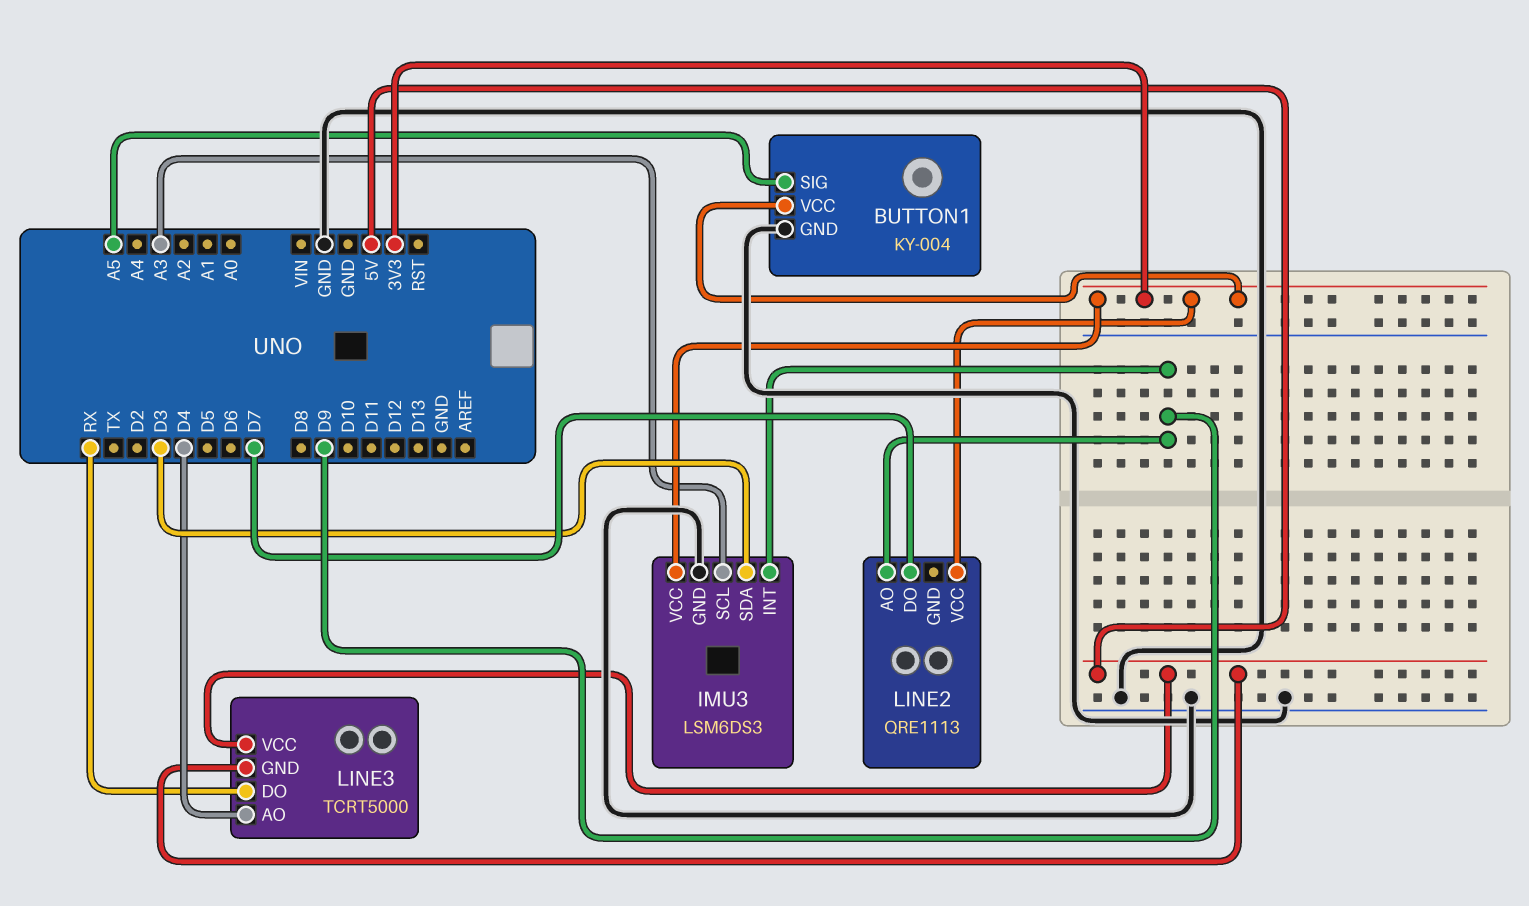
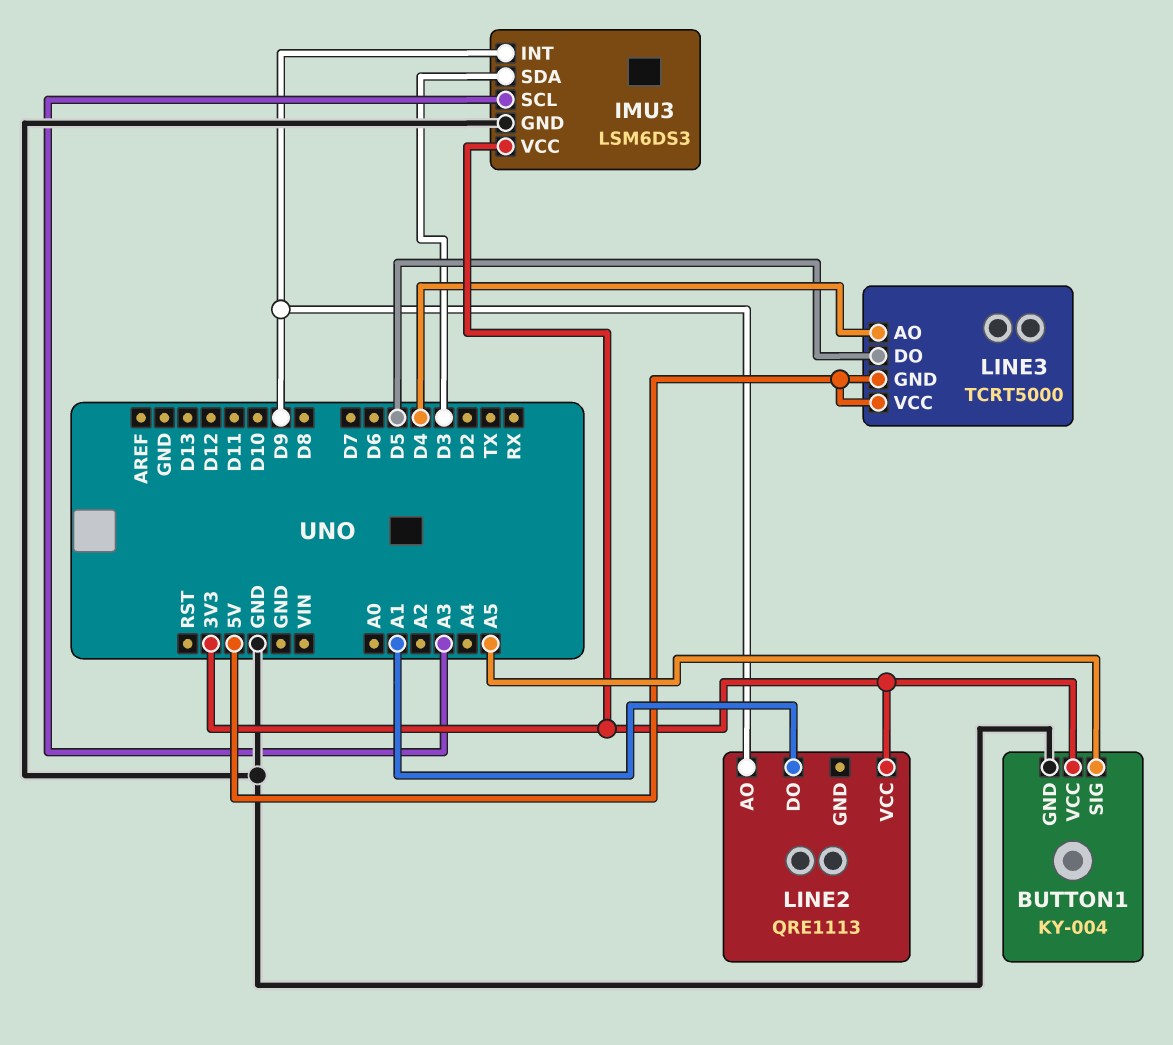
LINE2 pin DO: D7 -> A1
LINE3 pin DO: RX -> D5

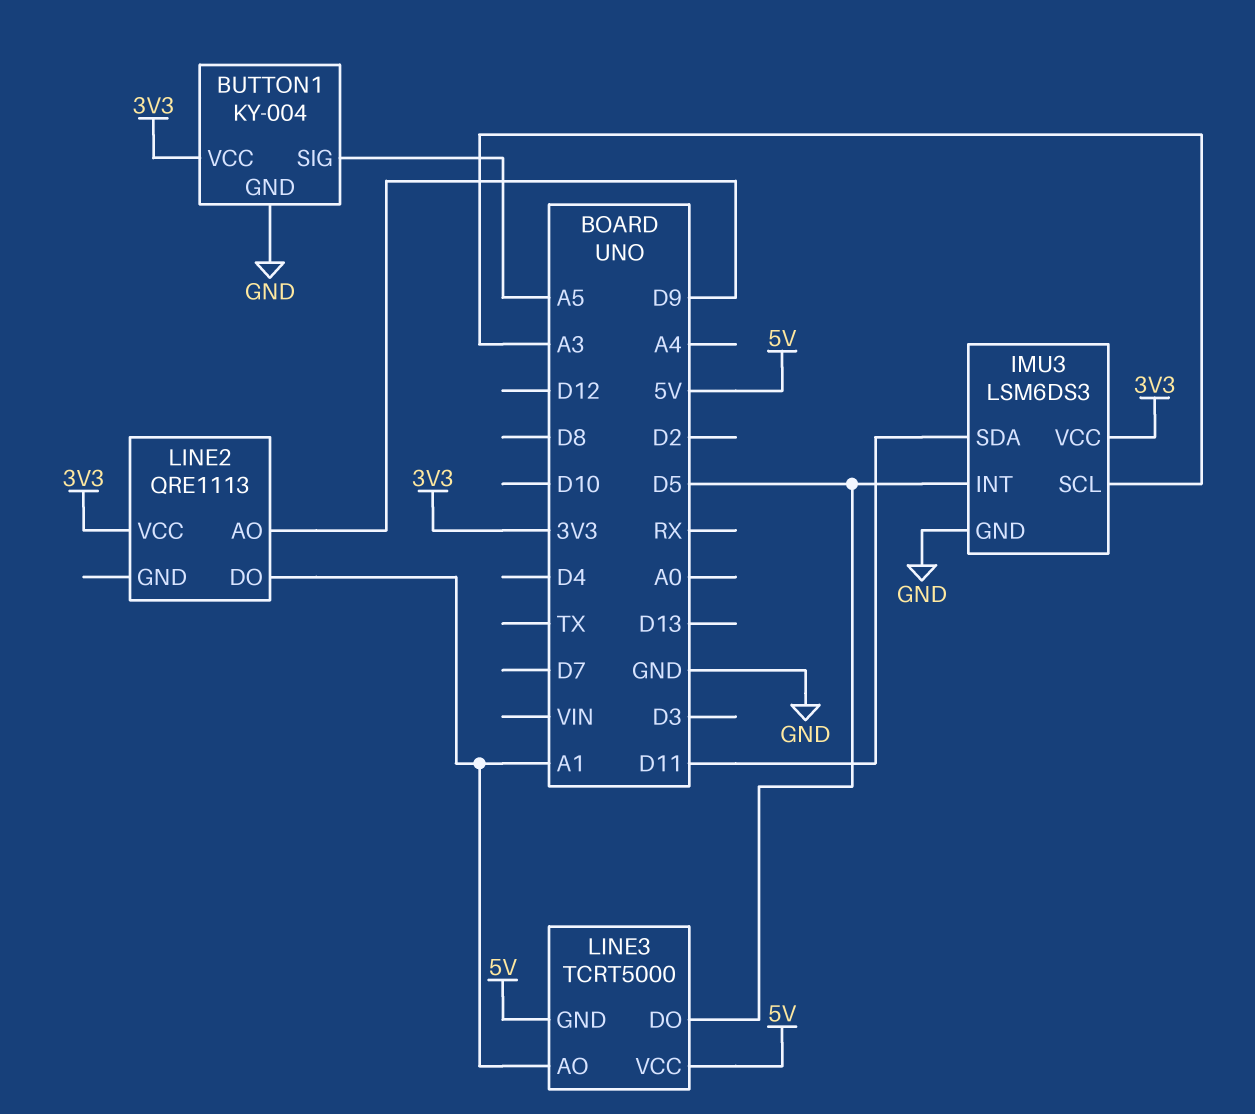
IMU3 pin INT: D9 -> D5
IMU3 pin SDA: D3 -> D11
LINE3 pin AO: D4 -> A1

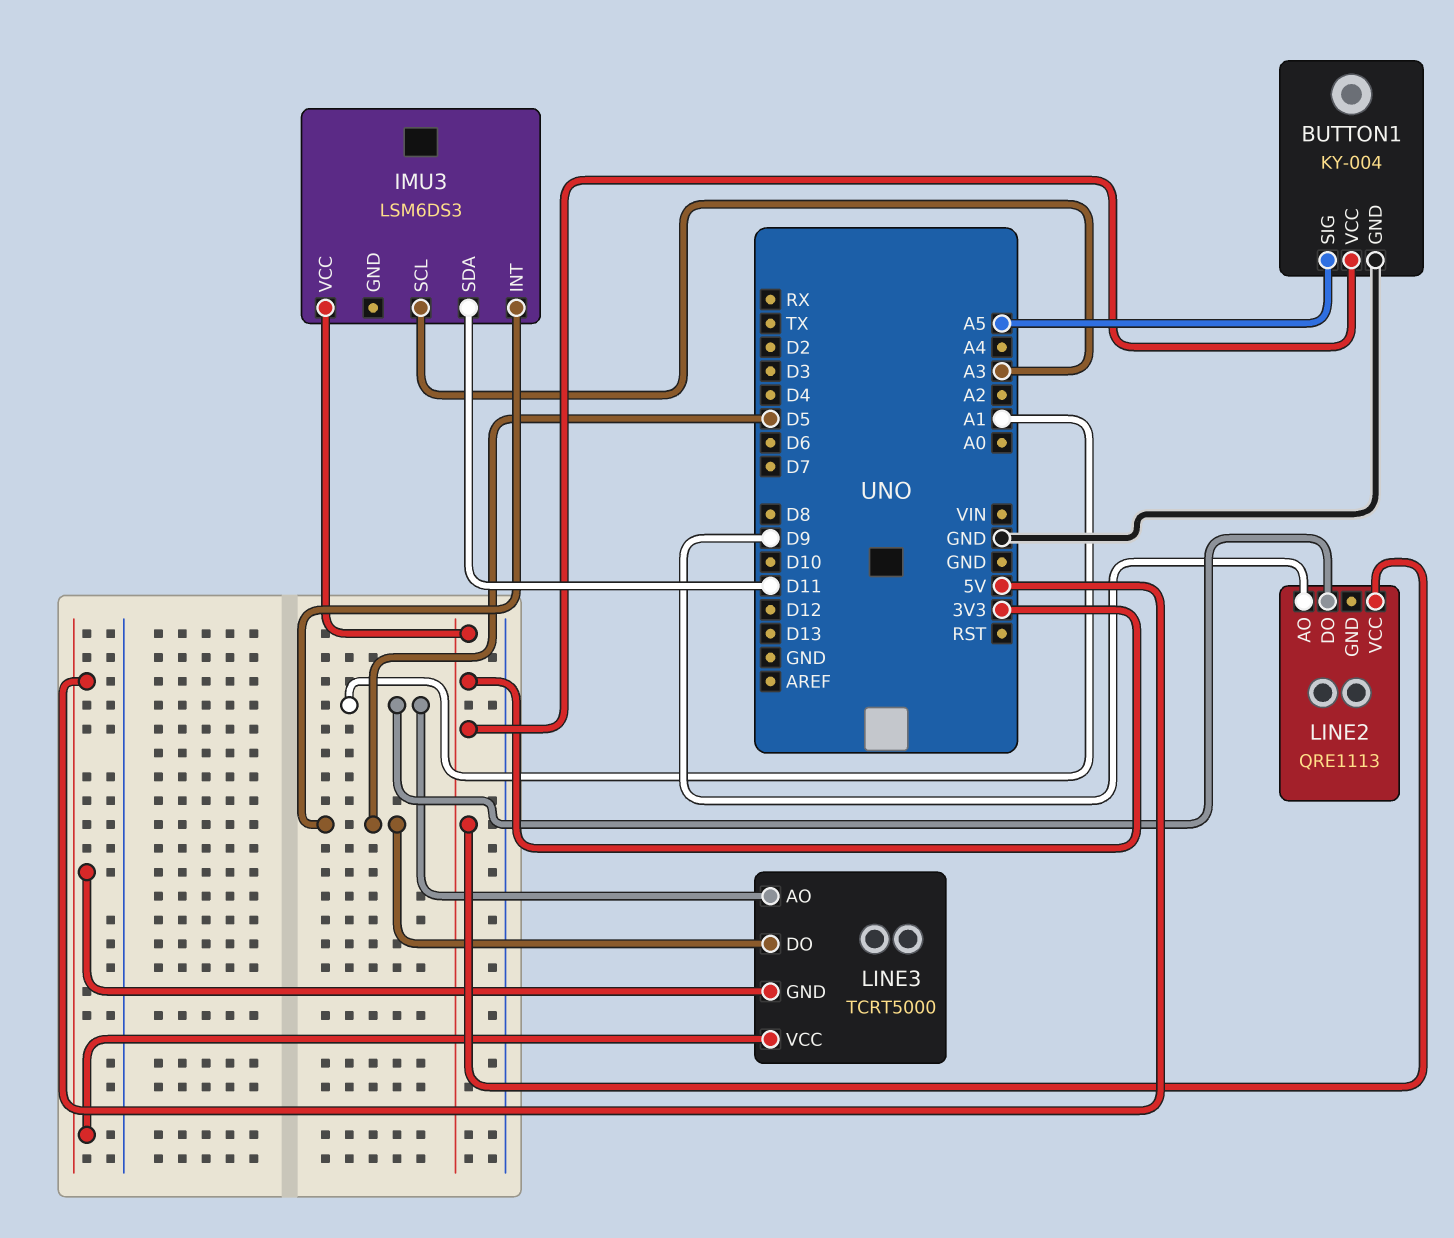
IMU3 pin GND: GND -> none

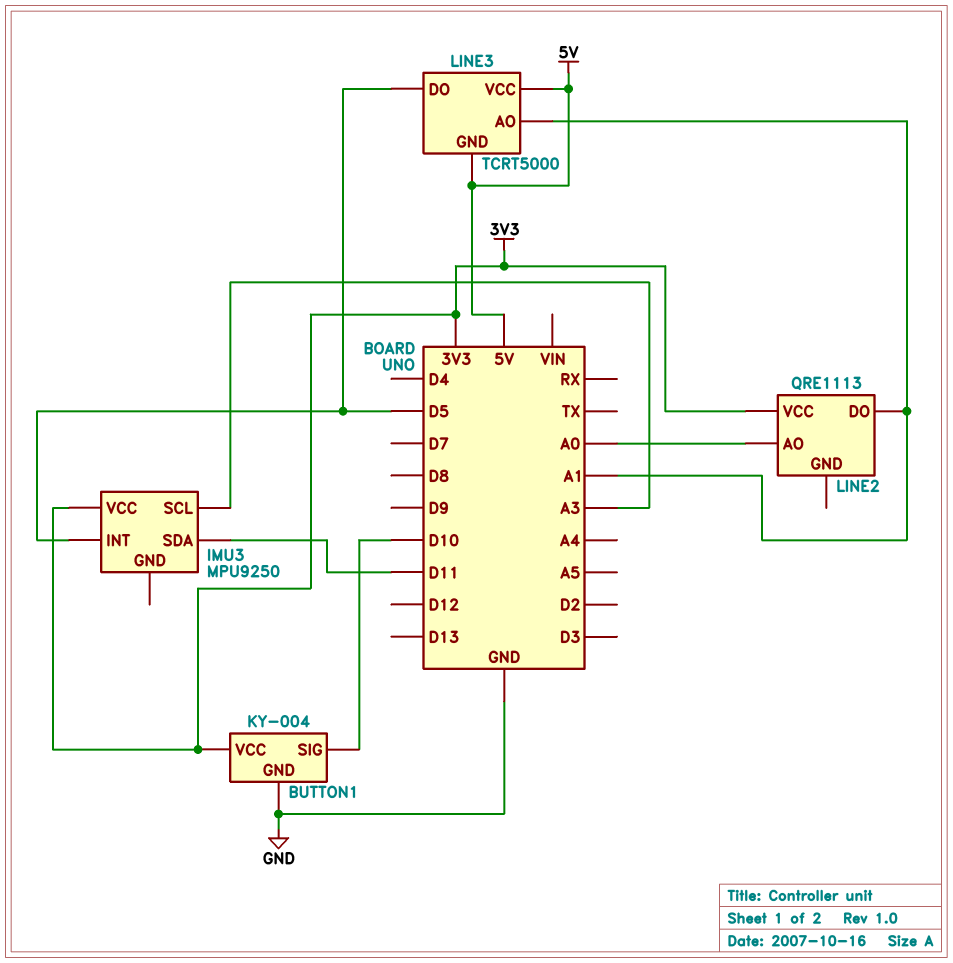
BUTTON1 pin SIG: A5 -> D10
IMU3: LSM6DS3 -> MPU9250
LINE2 pin AO: D9 -> A0

